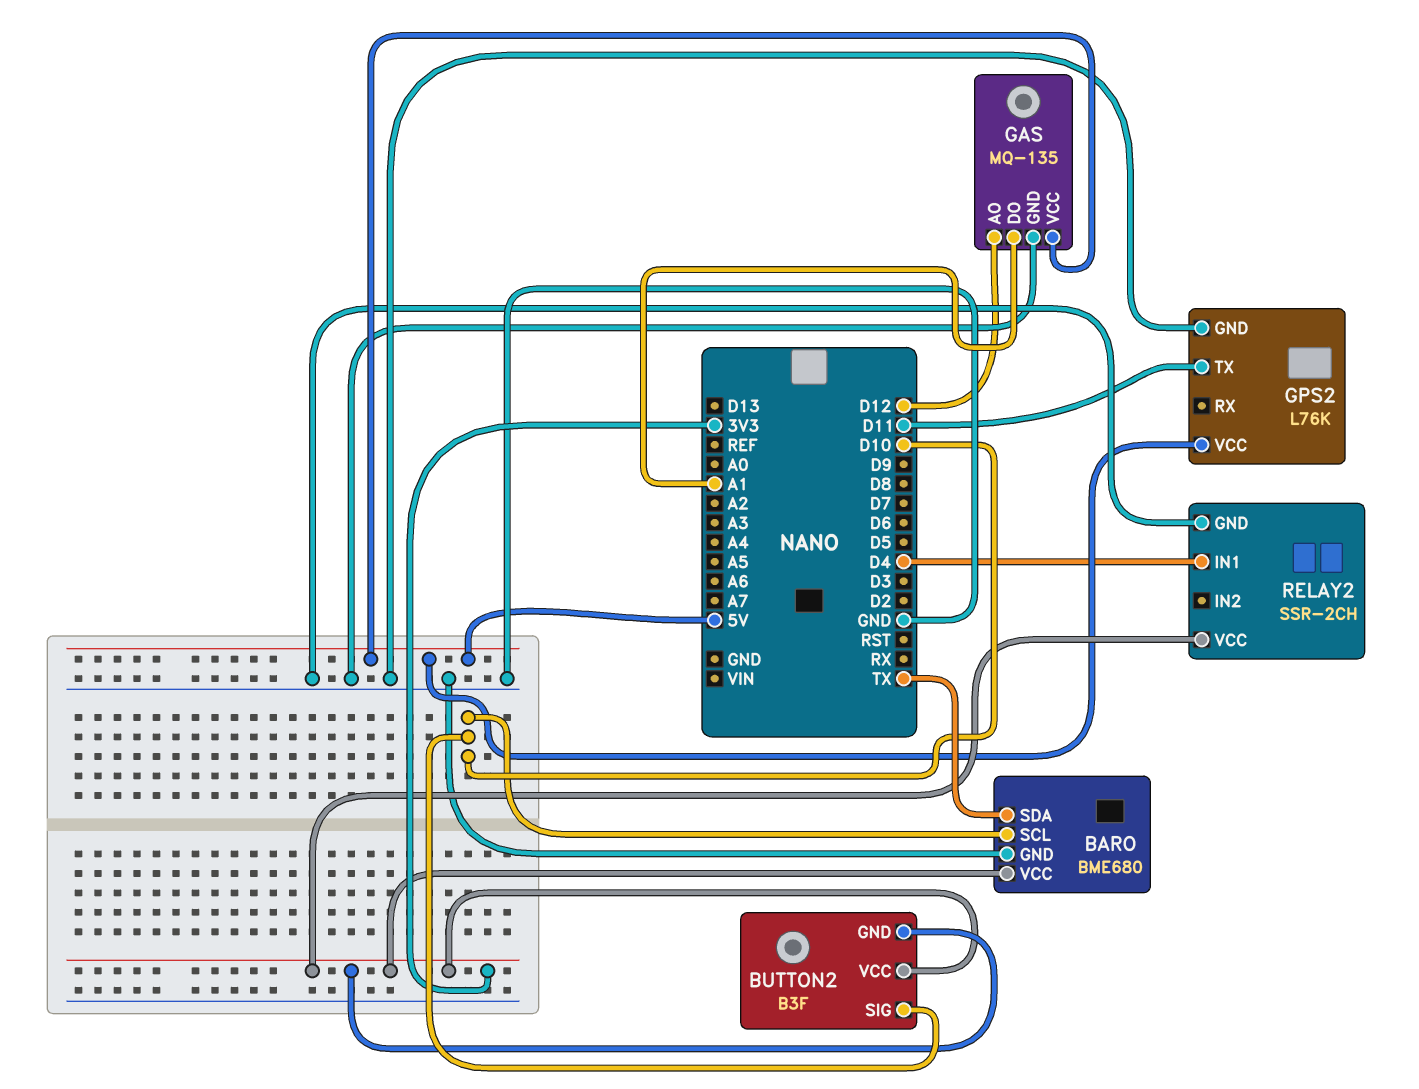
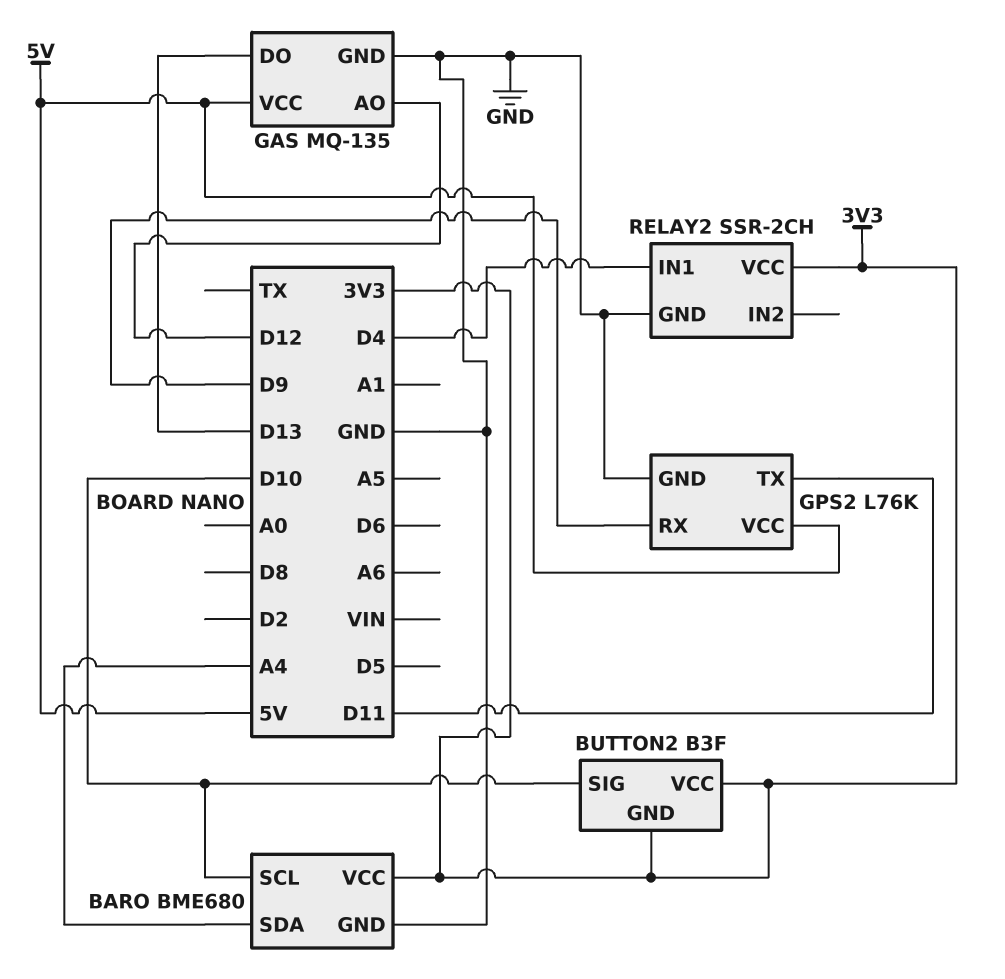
BARO pin SDA: TX -> A4
GAS pin DO: A1 -> D13
GPS2 pin RX: none -> D9

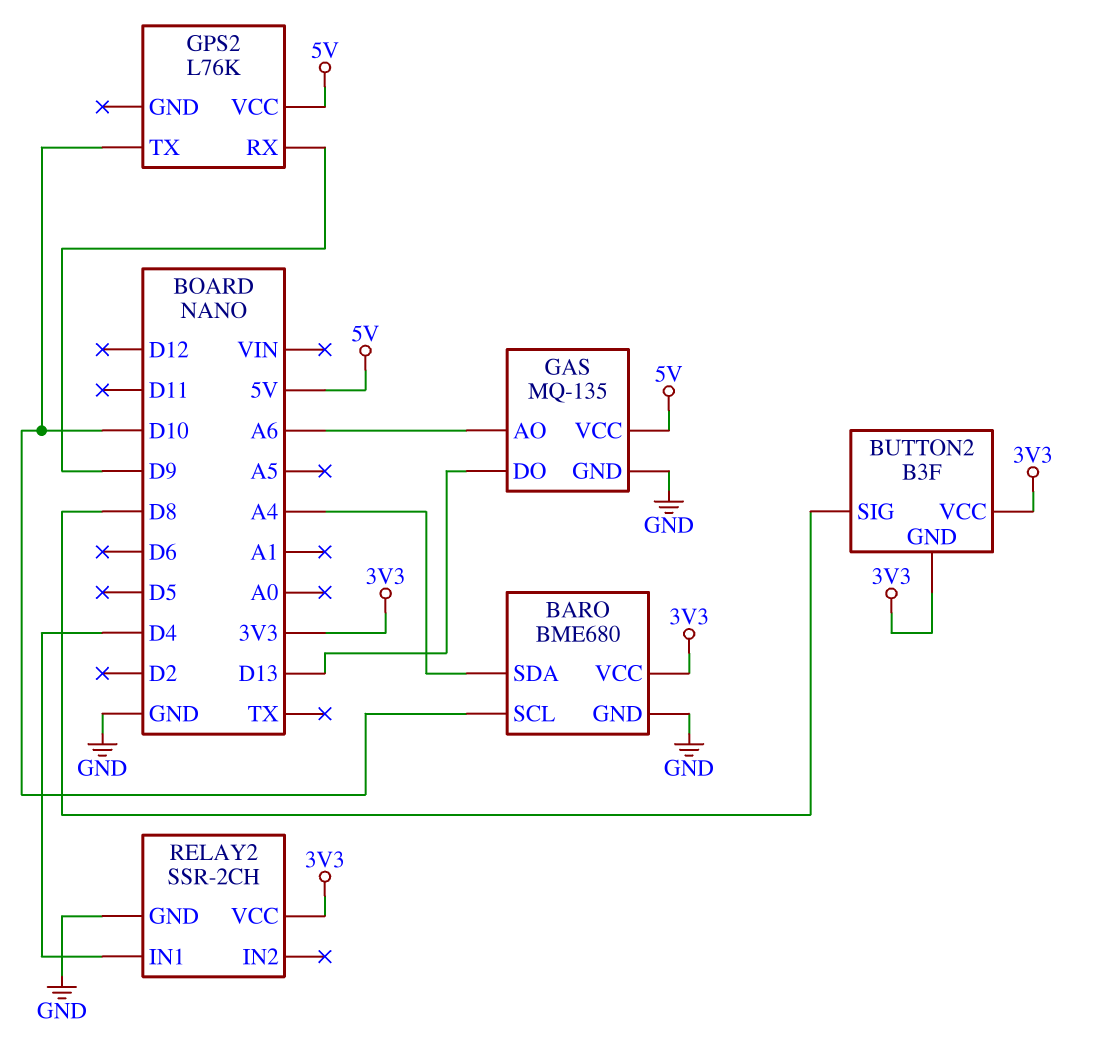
BUTTON2 pin SIG: D10 -> D8
GAS pin AO: D12 -> A6
GPS2 pin GND: GND -> none
GPS2 pin TX: D11 -> D10

